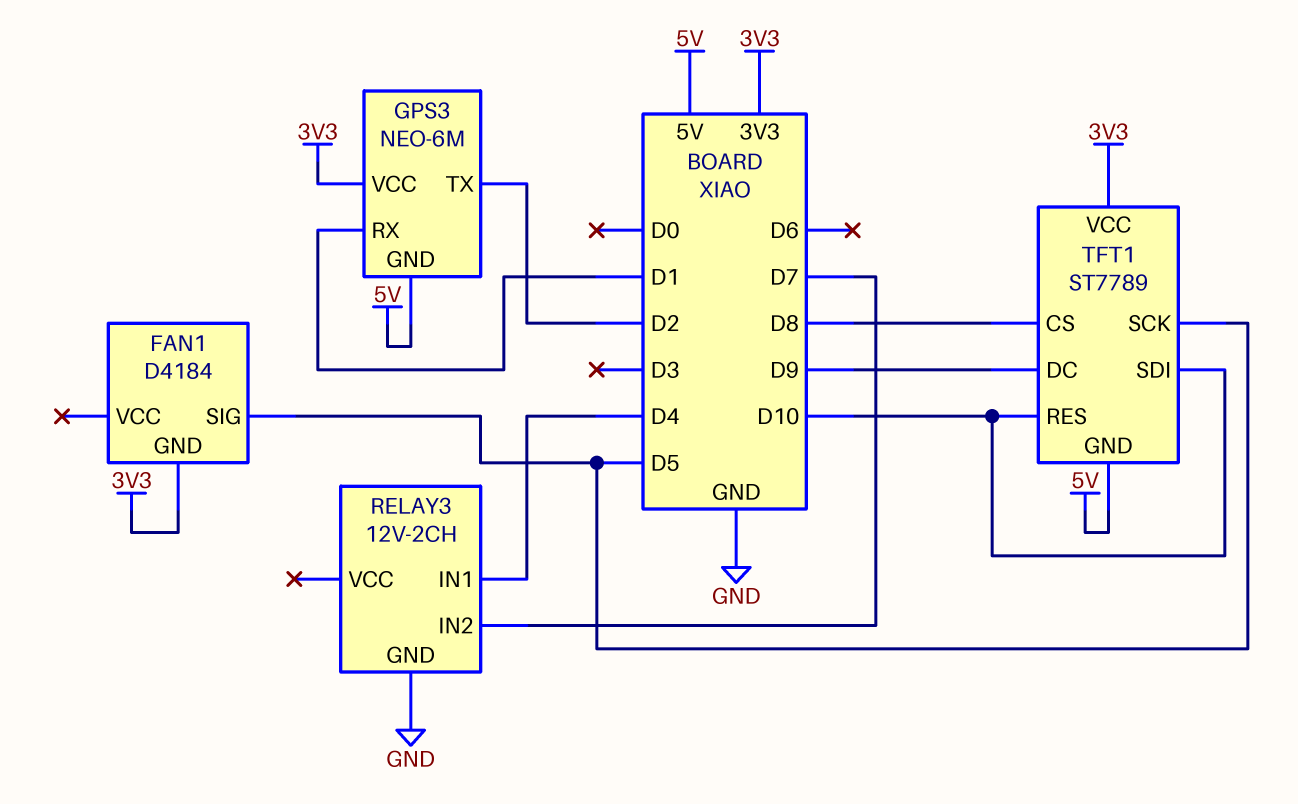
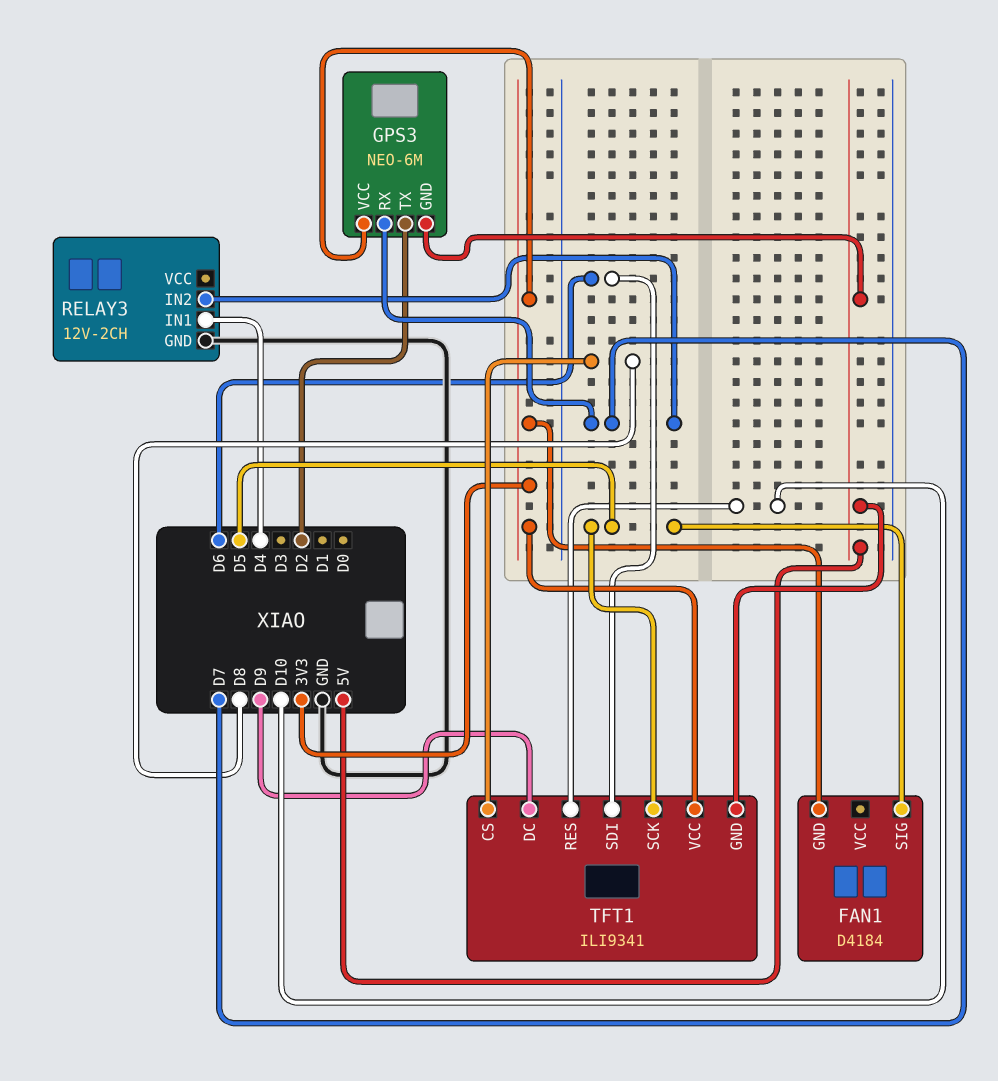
GPS3 pin RX: D1 -> D7
TFT1: ST7789 -> ILI9341
TFT1 pin SDI: D10 -> D6

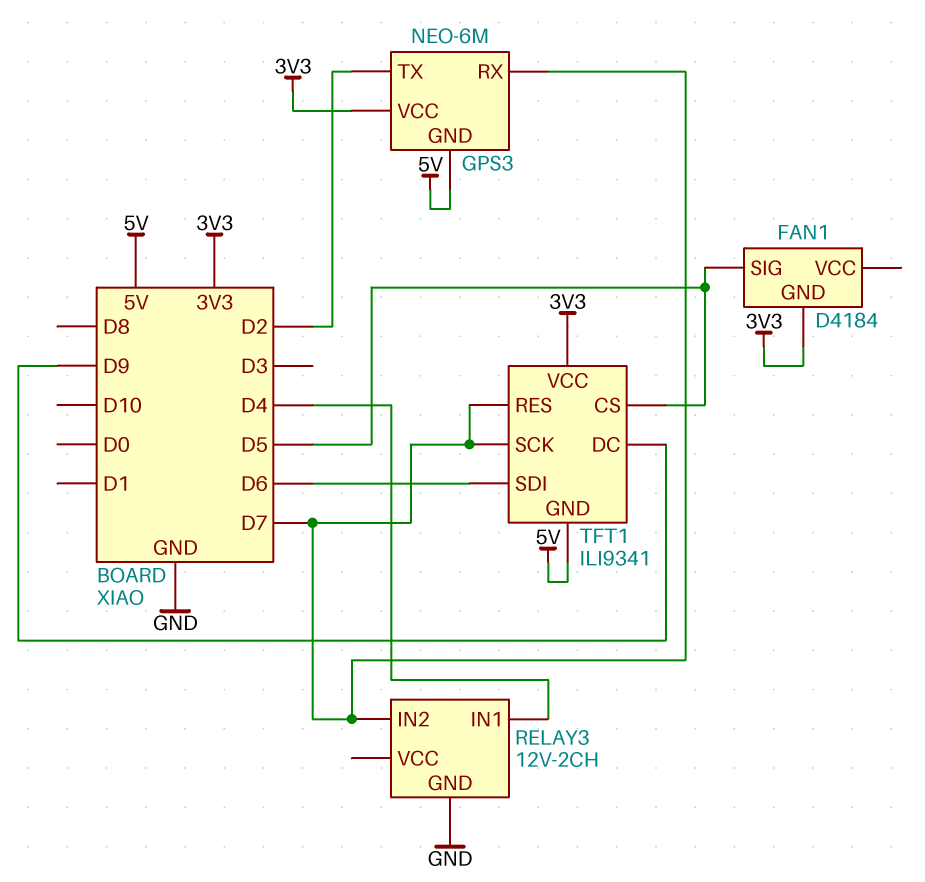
TFT1 pin CS: D8 -> D5
TFT1 pin RES: D10 -> D7
TFT1 pin SCK: D5 -> D7

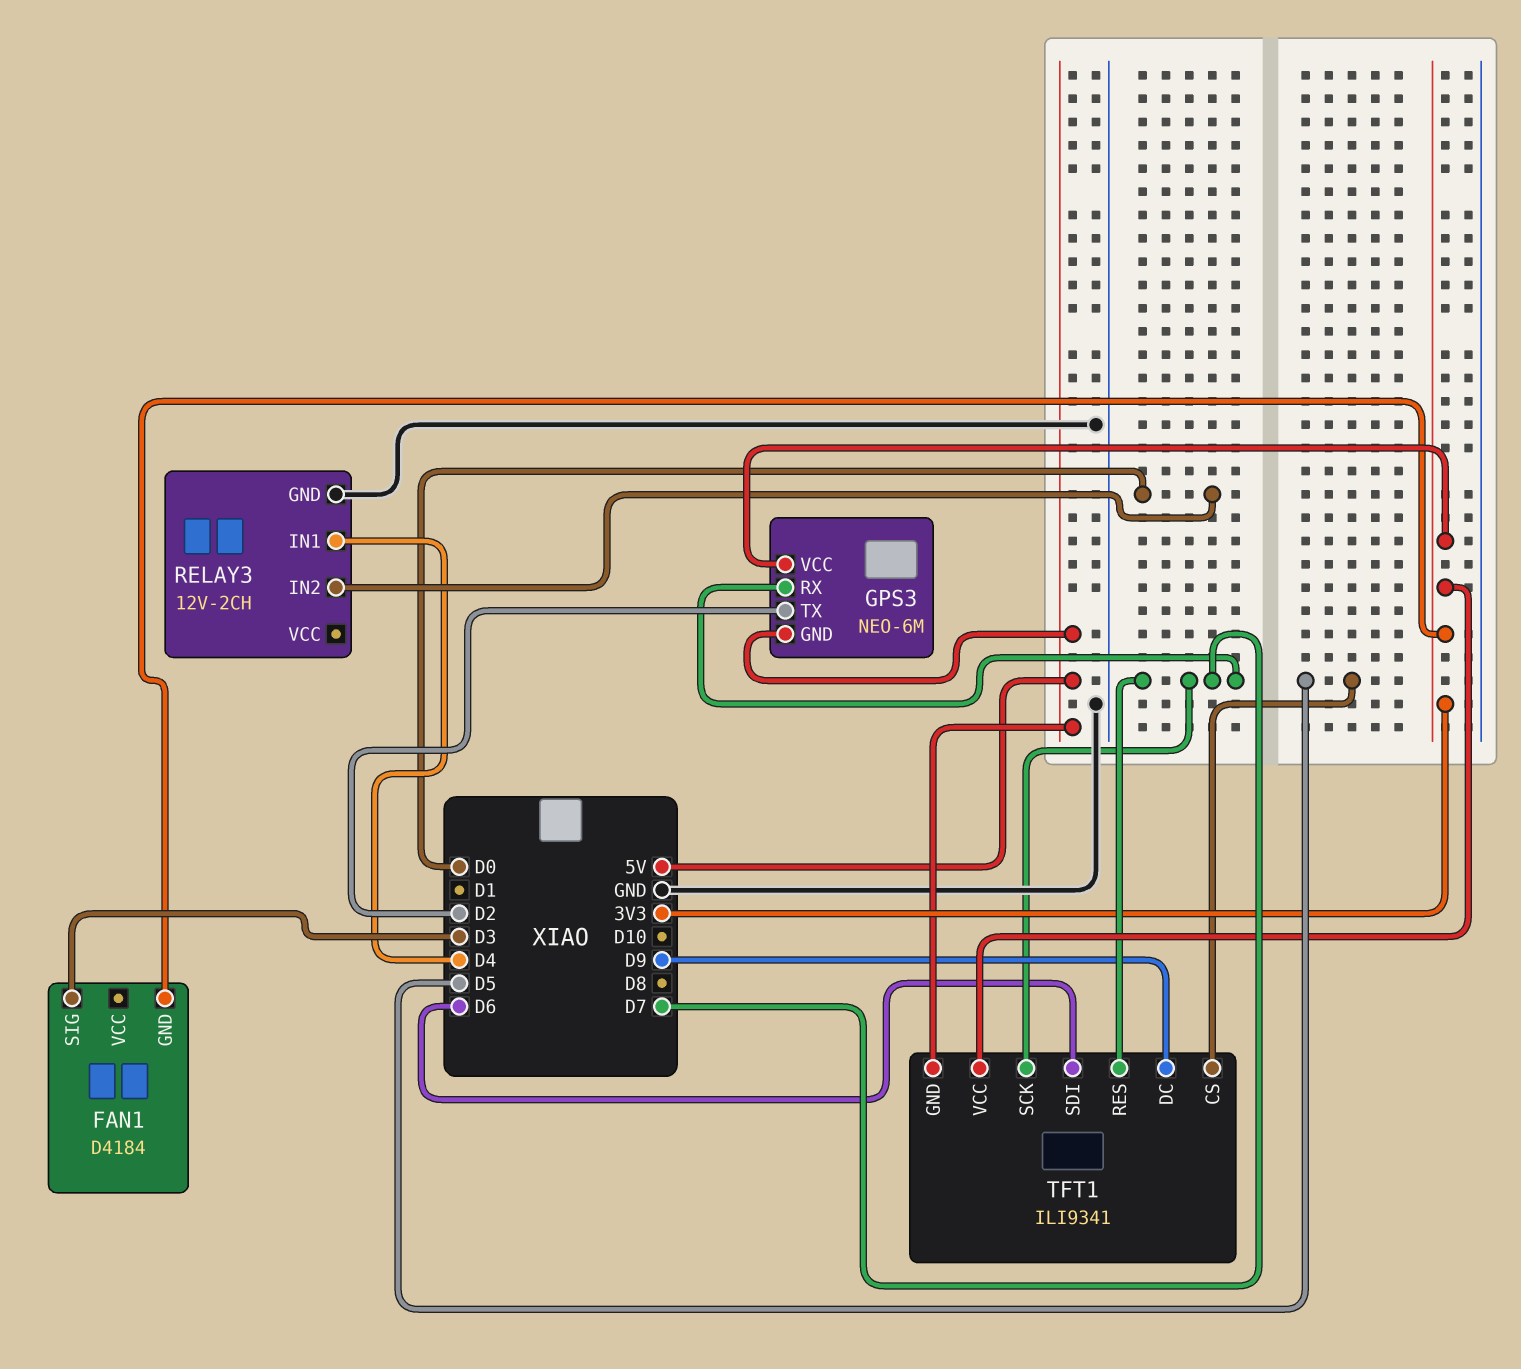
FAN1 pin SIG: D5 -> D3
RELAY3 pin IN2: D7 -> D0

